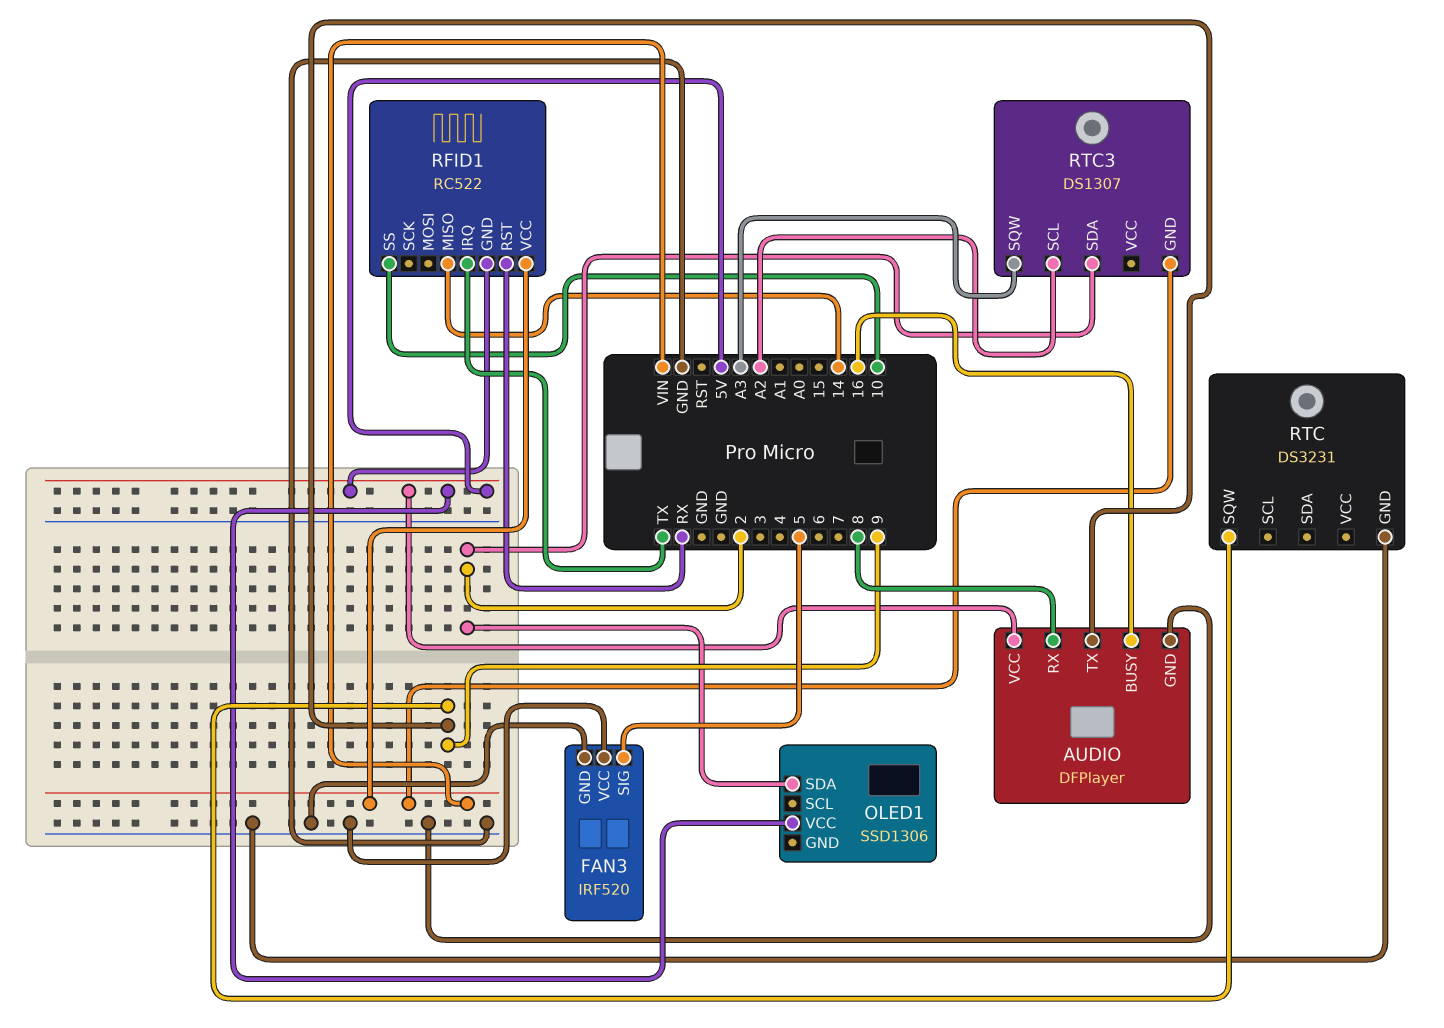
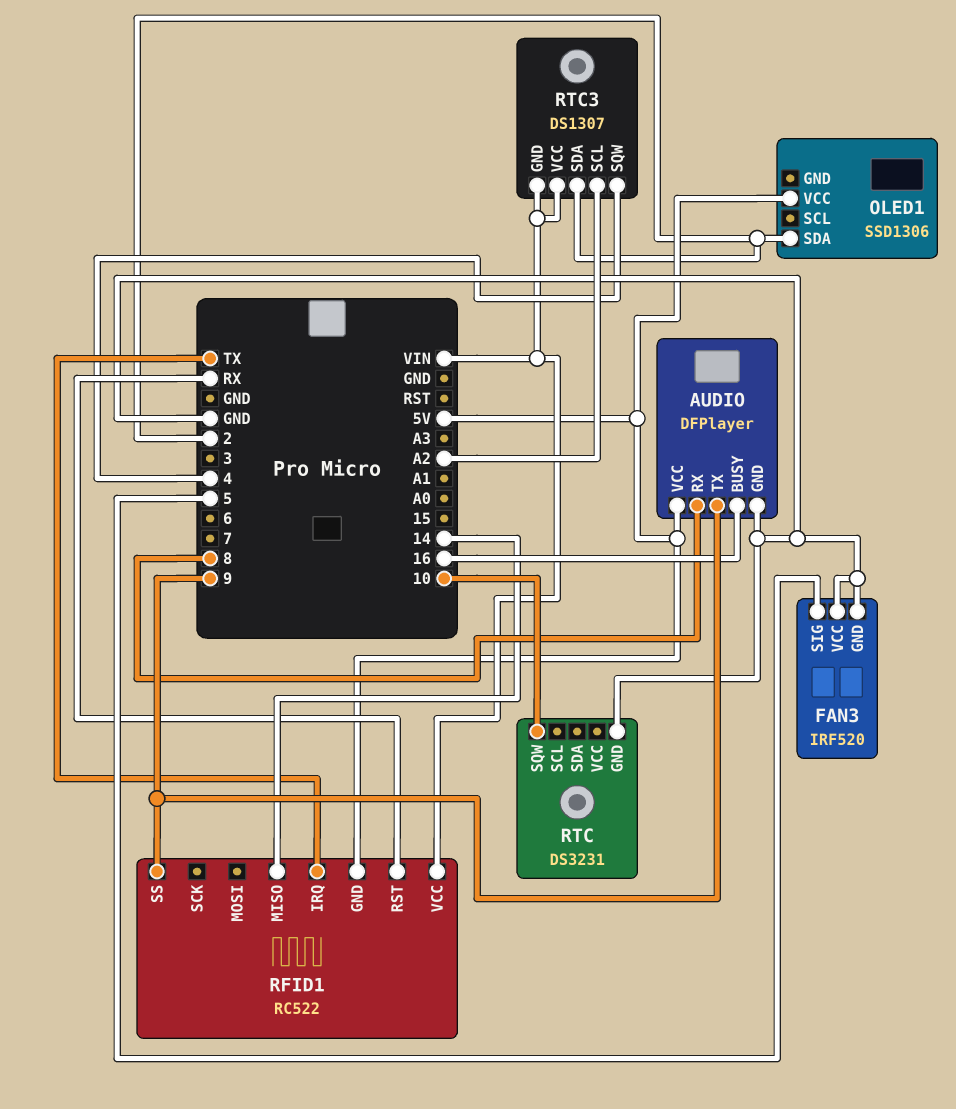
RFID1 pin SS: 10 -> 9
RTC pin SQW: 9 -> 10
RTC3 pin SQW: A3 -> 4
RTC3 pin VCC: none -> VIN

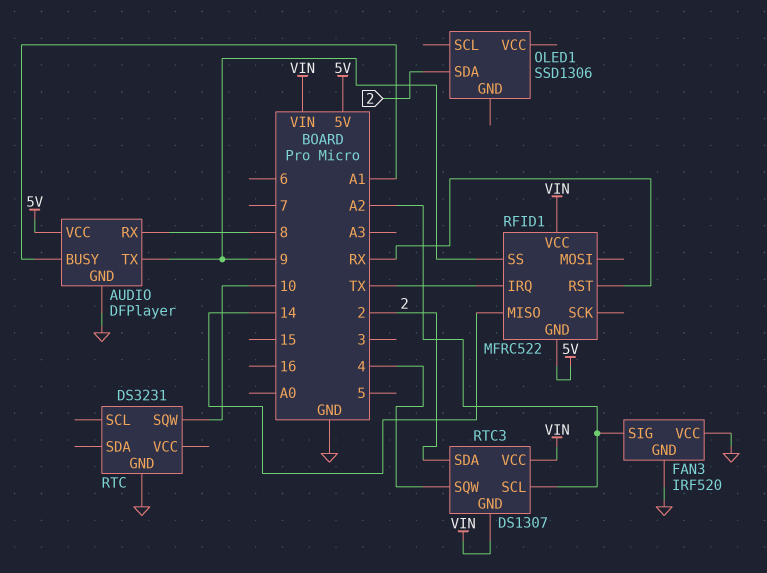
AUDIO pin BUSY: 16 -> A1
FAN3 pin SIG: 5 -> A2
OLED1 pin VCC: 5V -> none
RFID1: RC522 -> MFRC522

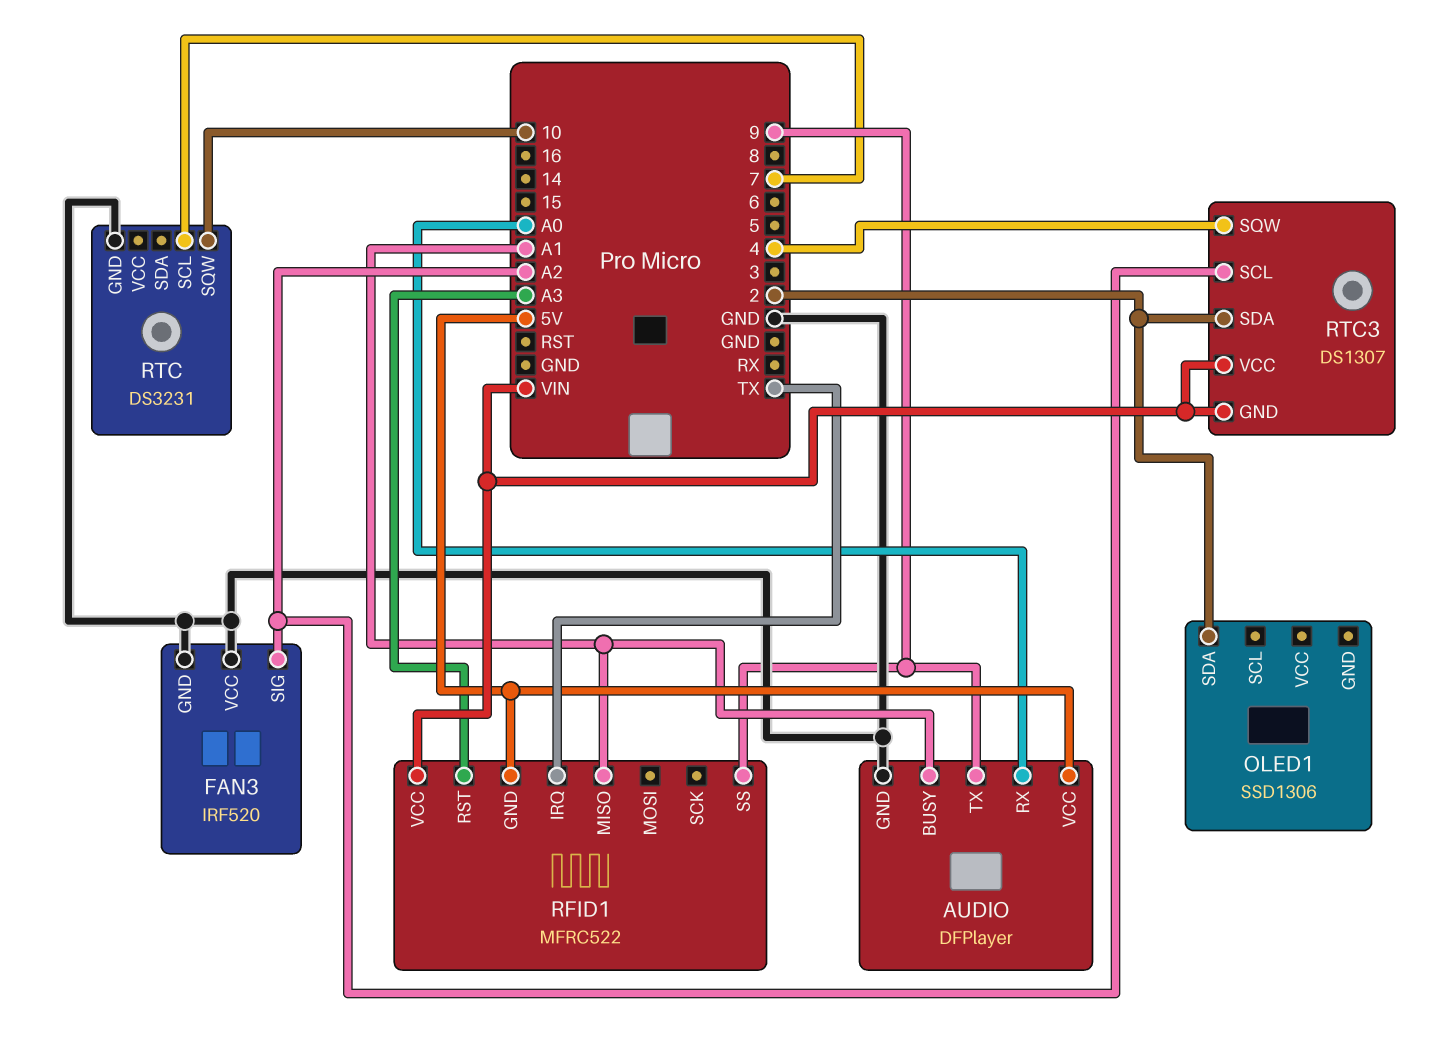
AUDIO pin RX: 8 -> A0
RFID1 pin MISO: 14 -> A1
RFID1 pin RST: RX -> A3
RTC pin SCL: none -> 7

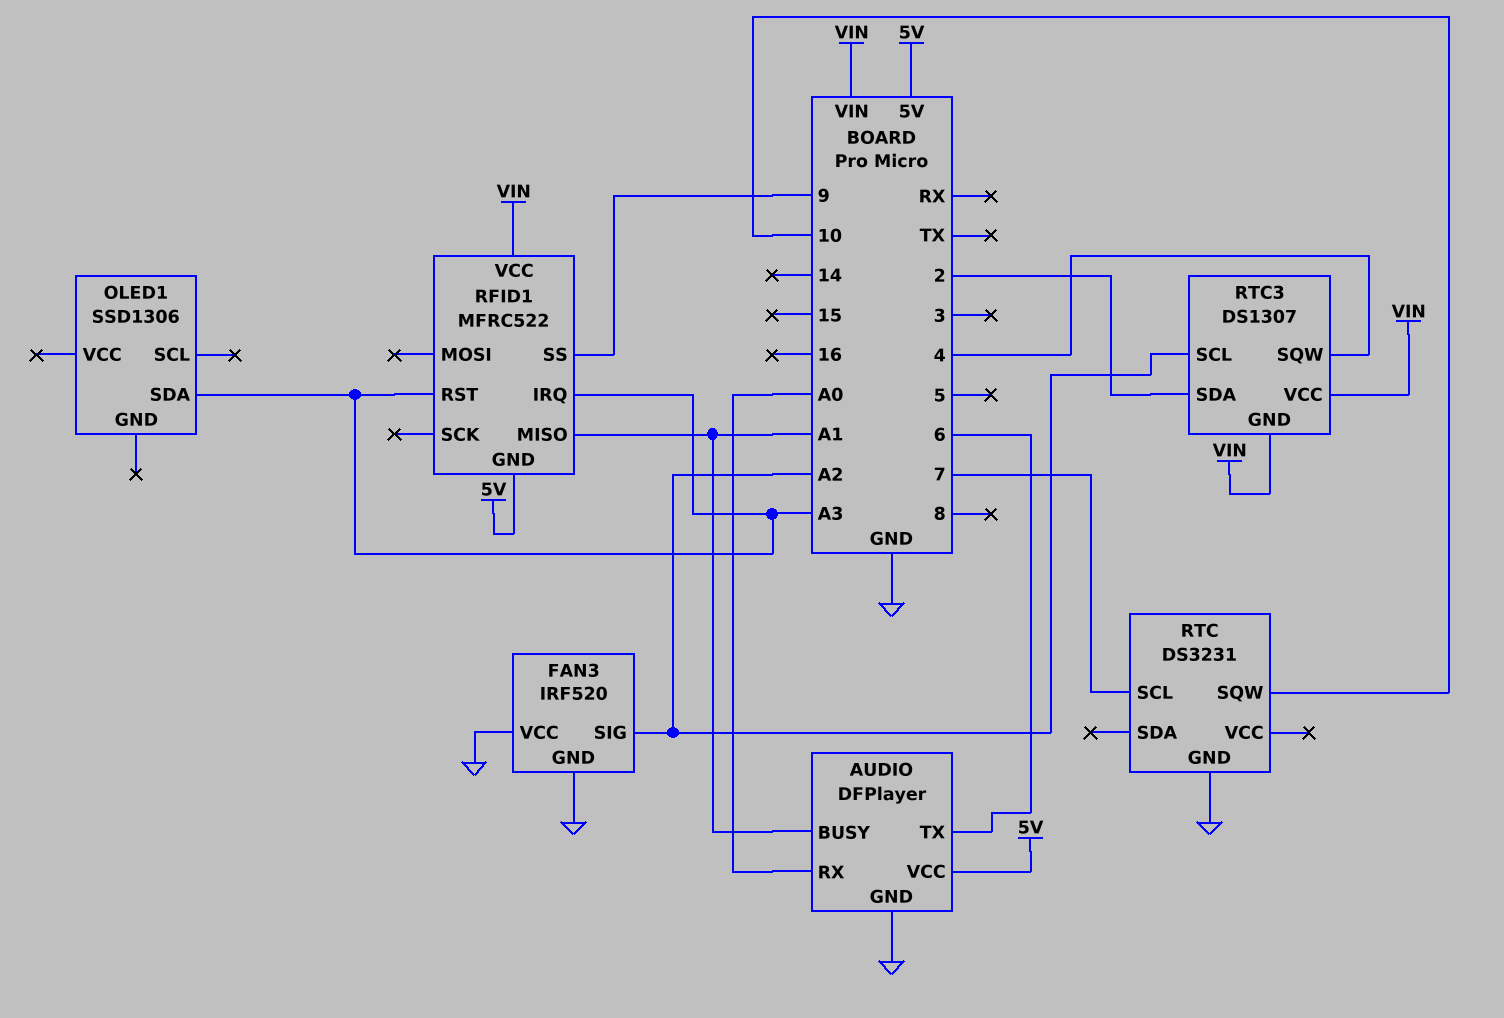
AUDIO pin TX: 9 -> 6
OLED1 pin SDA: 2 -> A3
RFID1 pin IRQ: TX -> A3

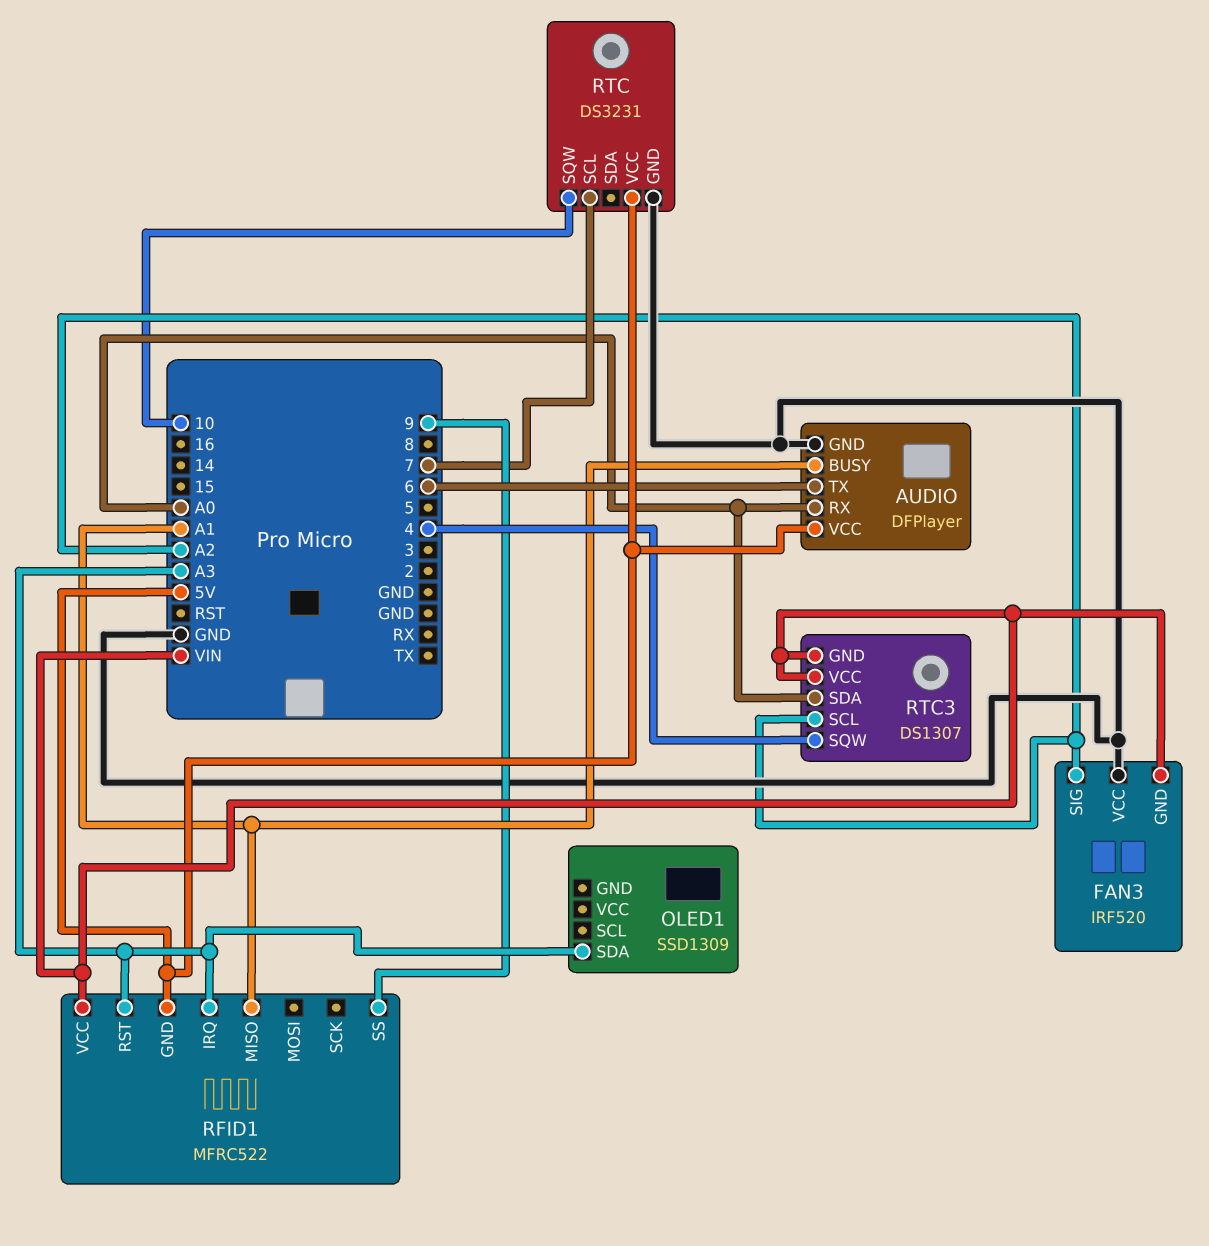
FAN3 pin GND: GND -> VIN
OLED1: SSD1306 -> SSD1309
RTC pin VCC: none -> 5V
RTC3 pin SDA: 2 -> A0

